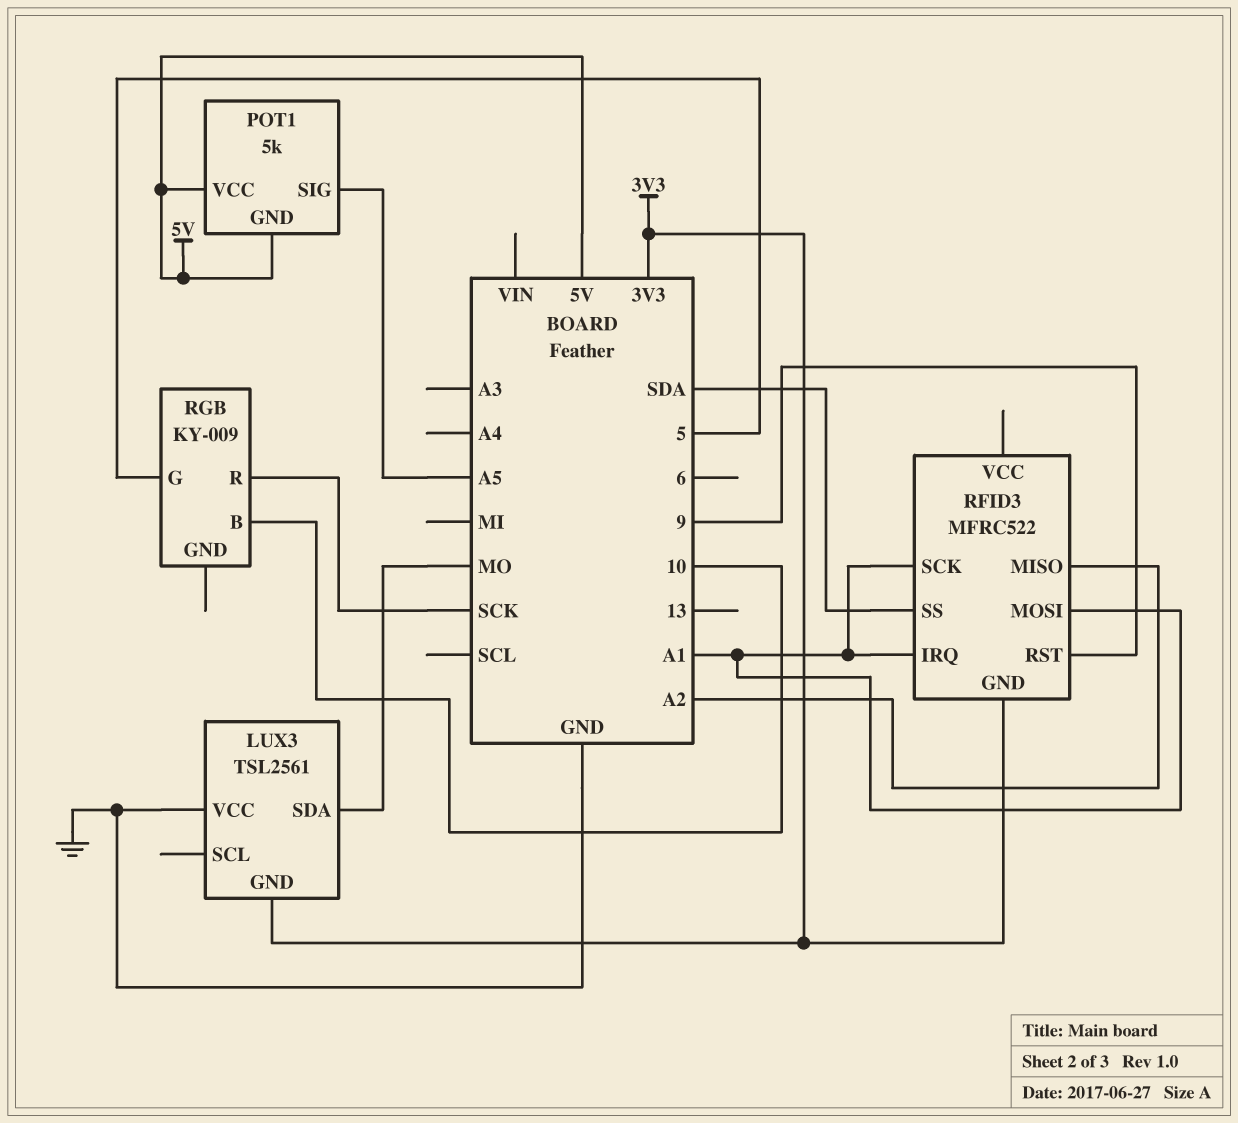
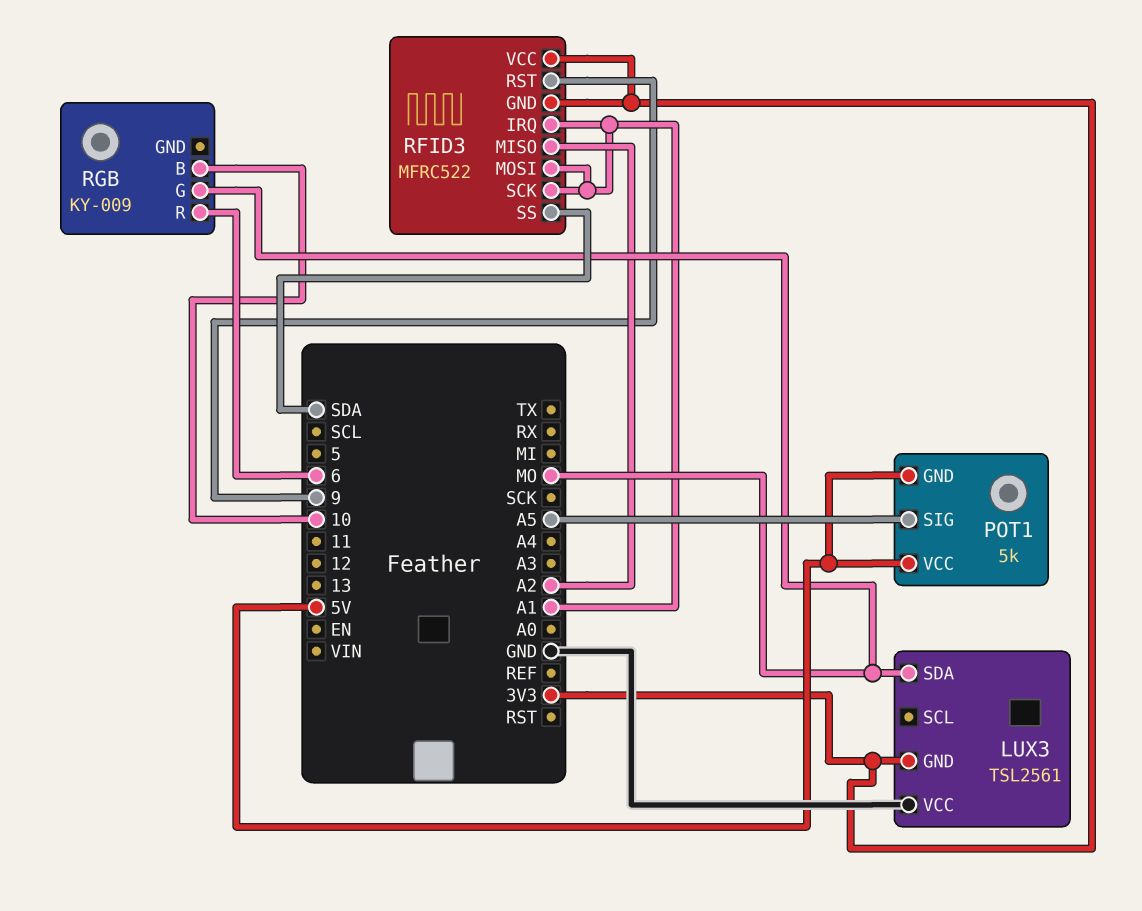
RFID3 pin VCC: none -> 3V3
RGB pin G: 5 -> MO
RGB pin R: SCK -> 6

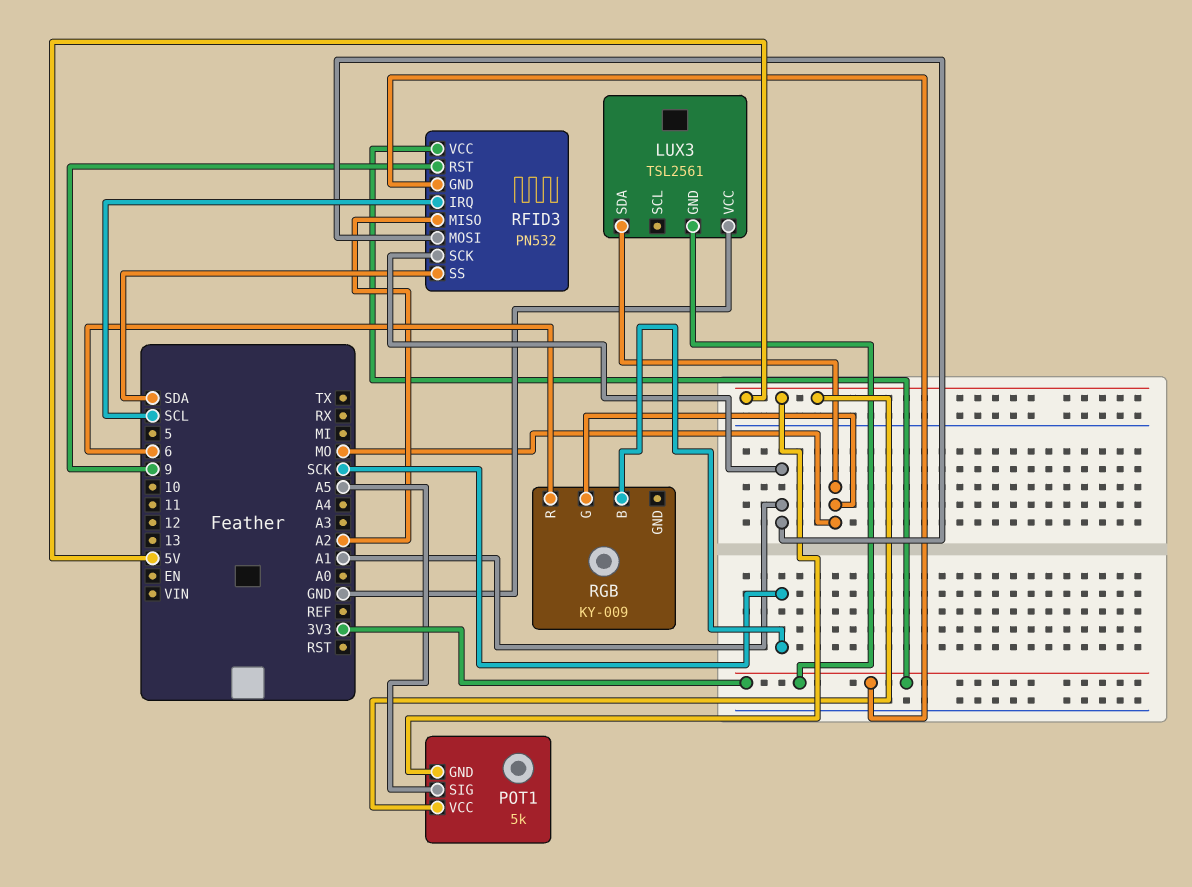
RFID3: MFRC522 -> PN532
RFID3 pin IRQ: A1 -> SCL
RGB pin B: 10 -> SCK

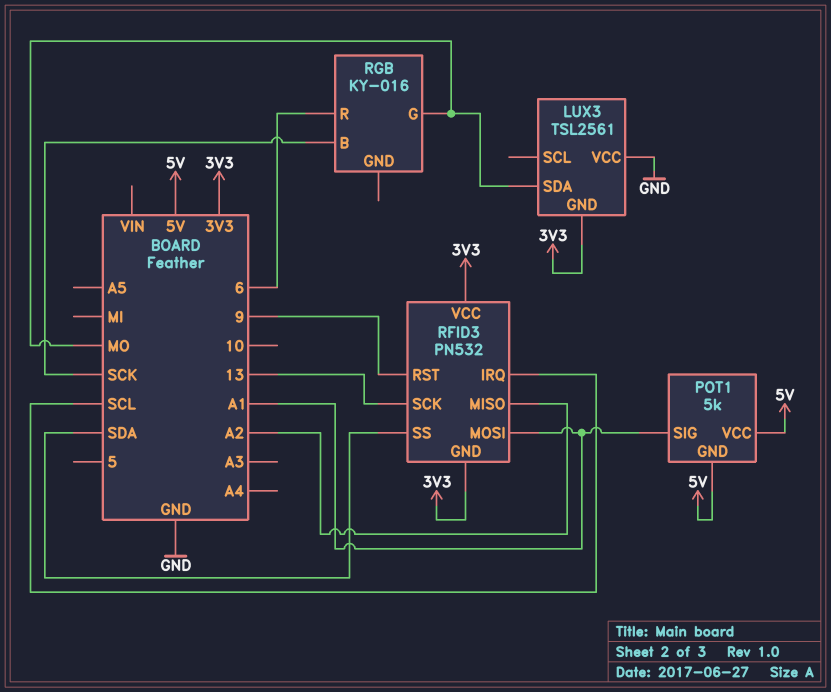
POT1 pin SIG: A5 -> A1
RFID3 pin SCK: A1 -> 13
RGB: KY-009 -> KY-016

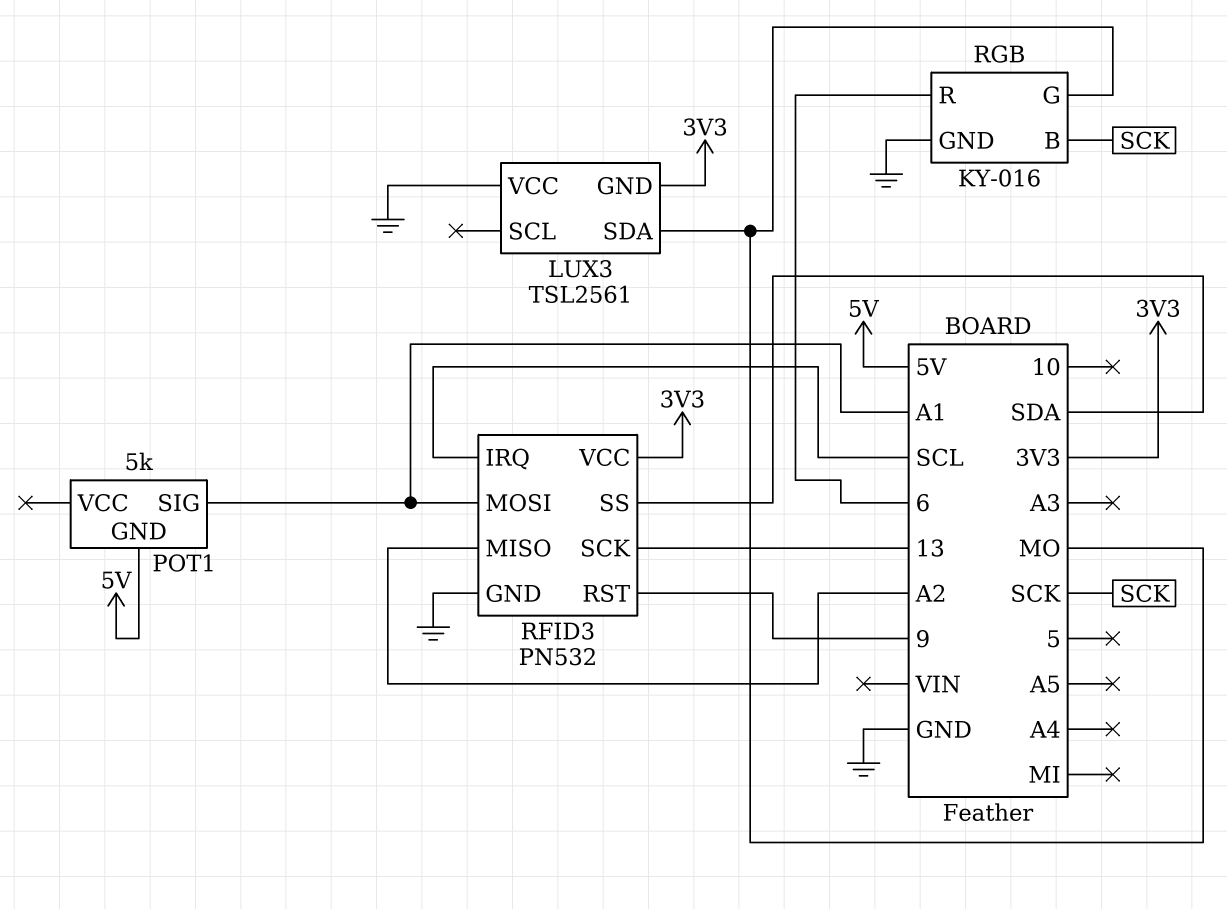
POT1 pin VCC: 5V -> none
RFID3 pin GND: 3V3 -> GND
RGB pin GND: none -> GND

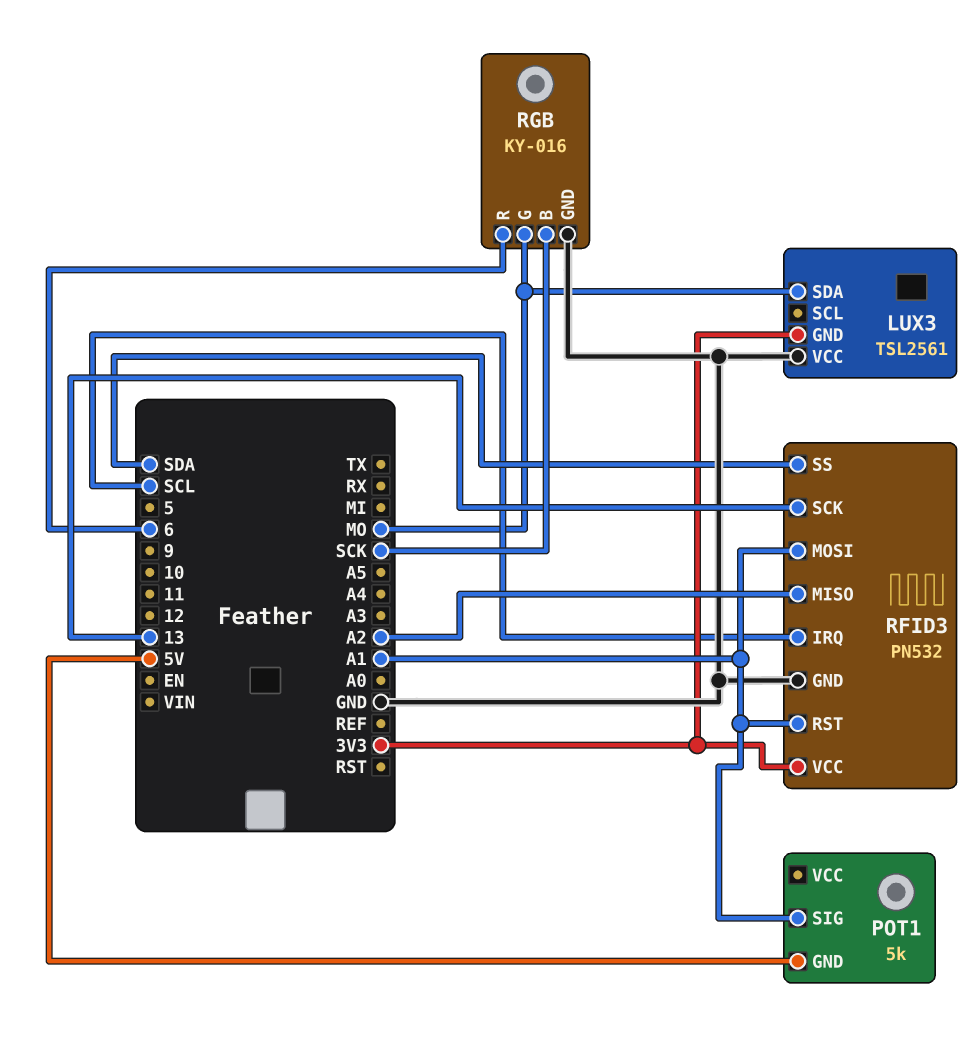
RFID3 pin RST: 9 -> A1

